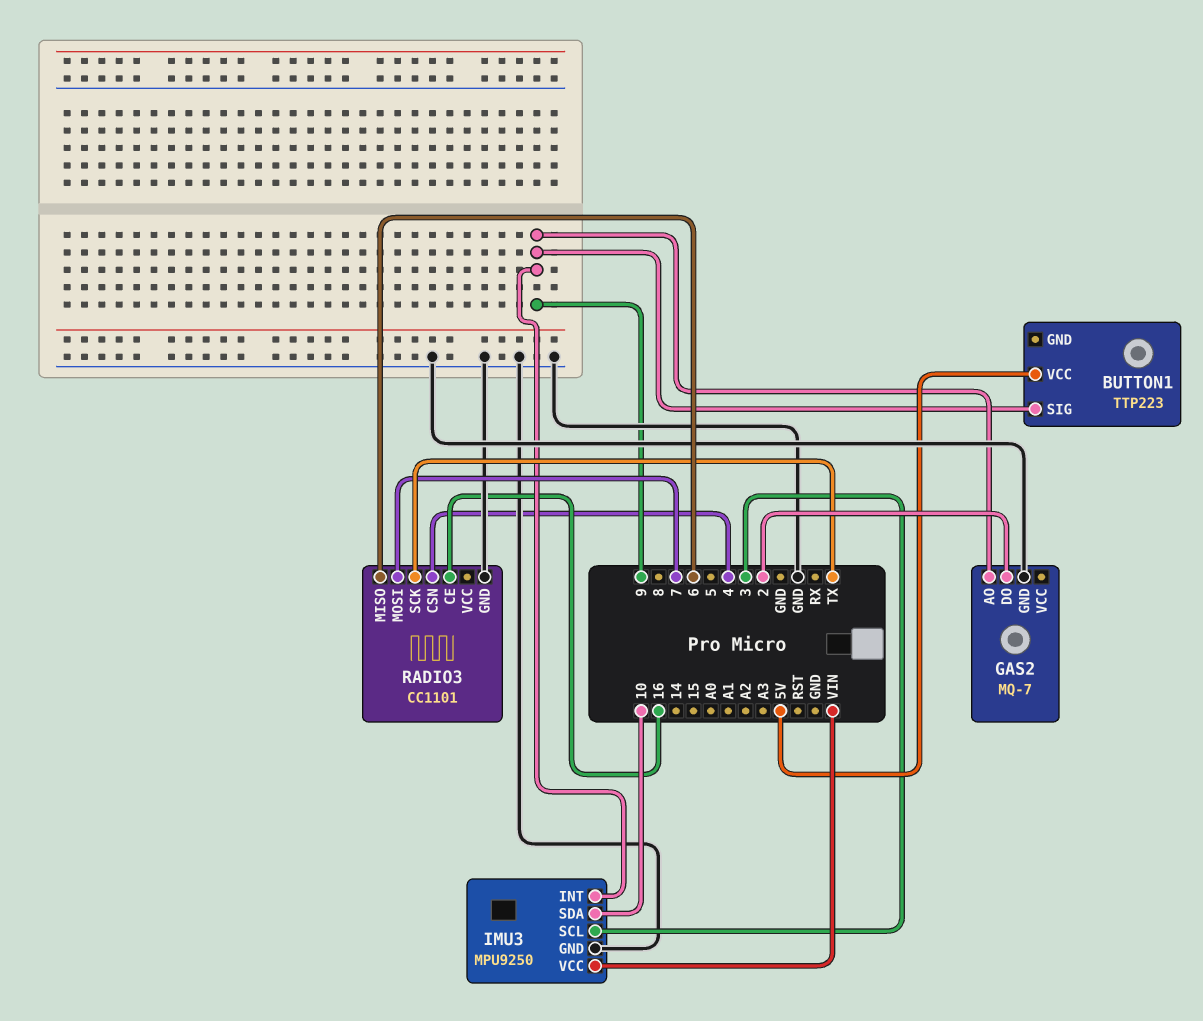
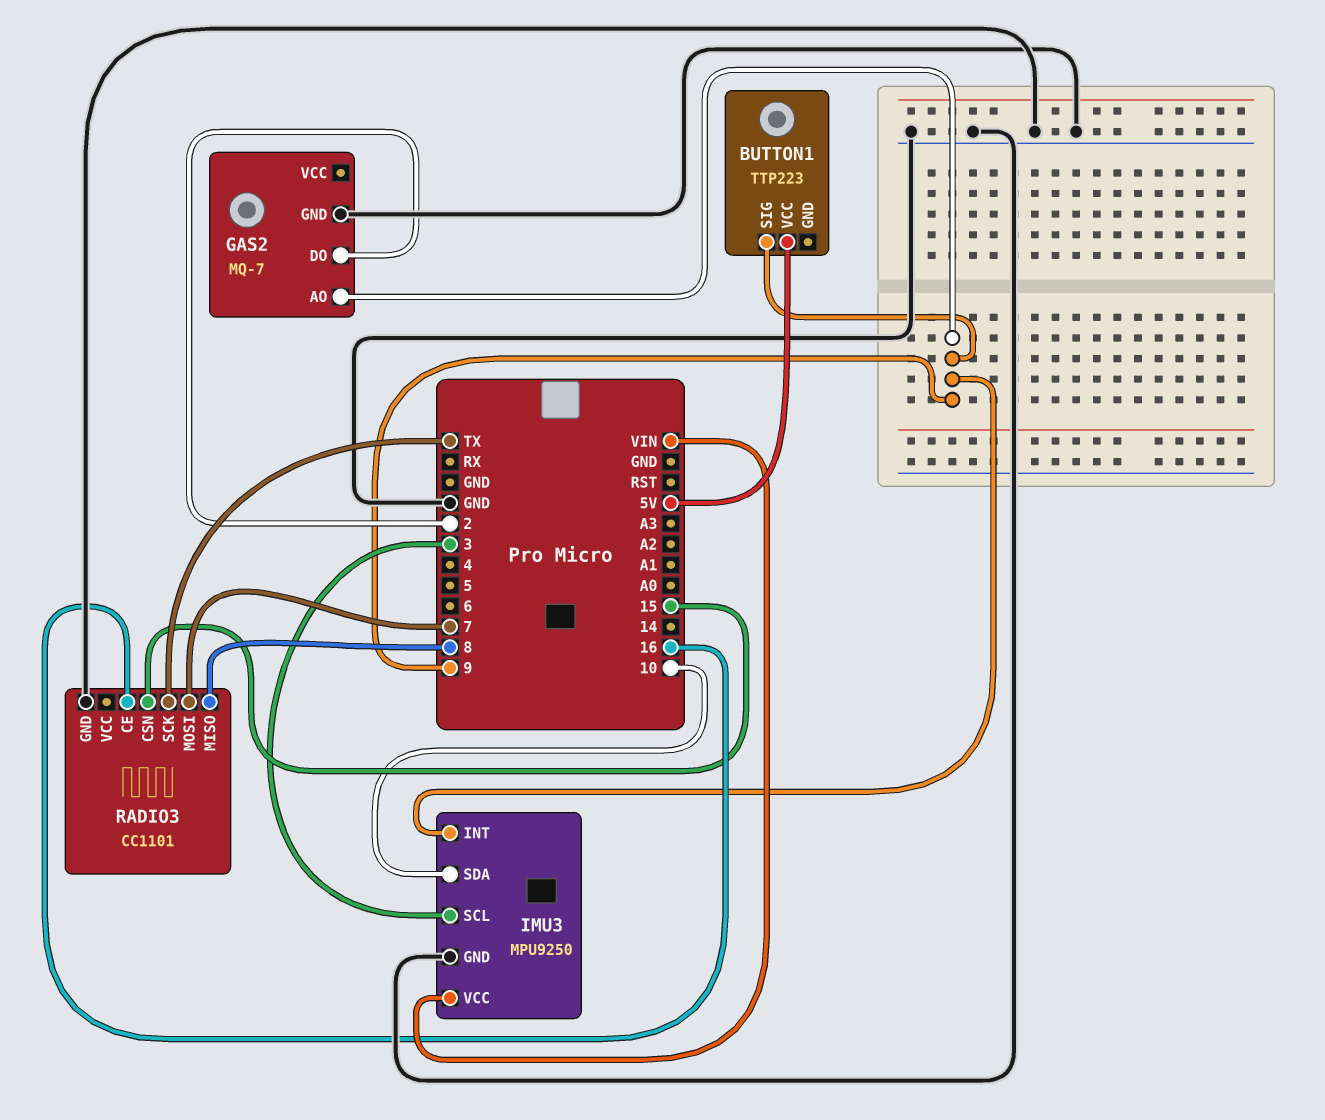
RADIO3 pin CSN: 4 -> 15
RADIO3 pin MISO: 6 -> 8

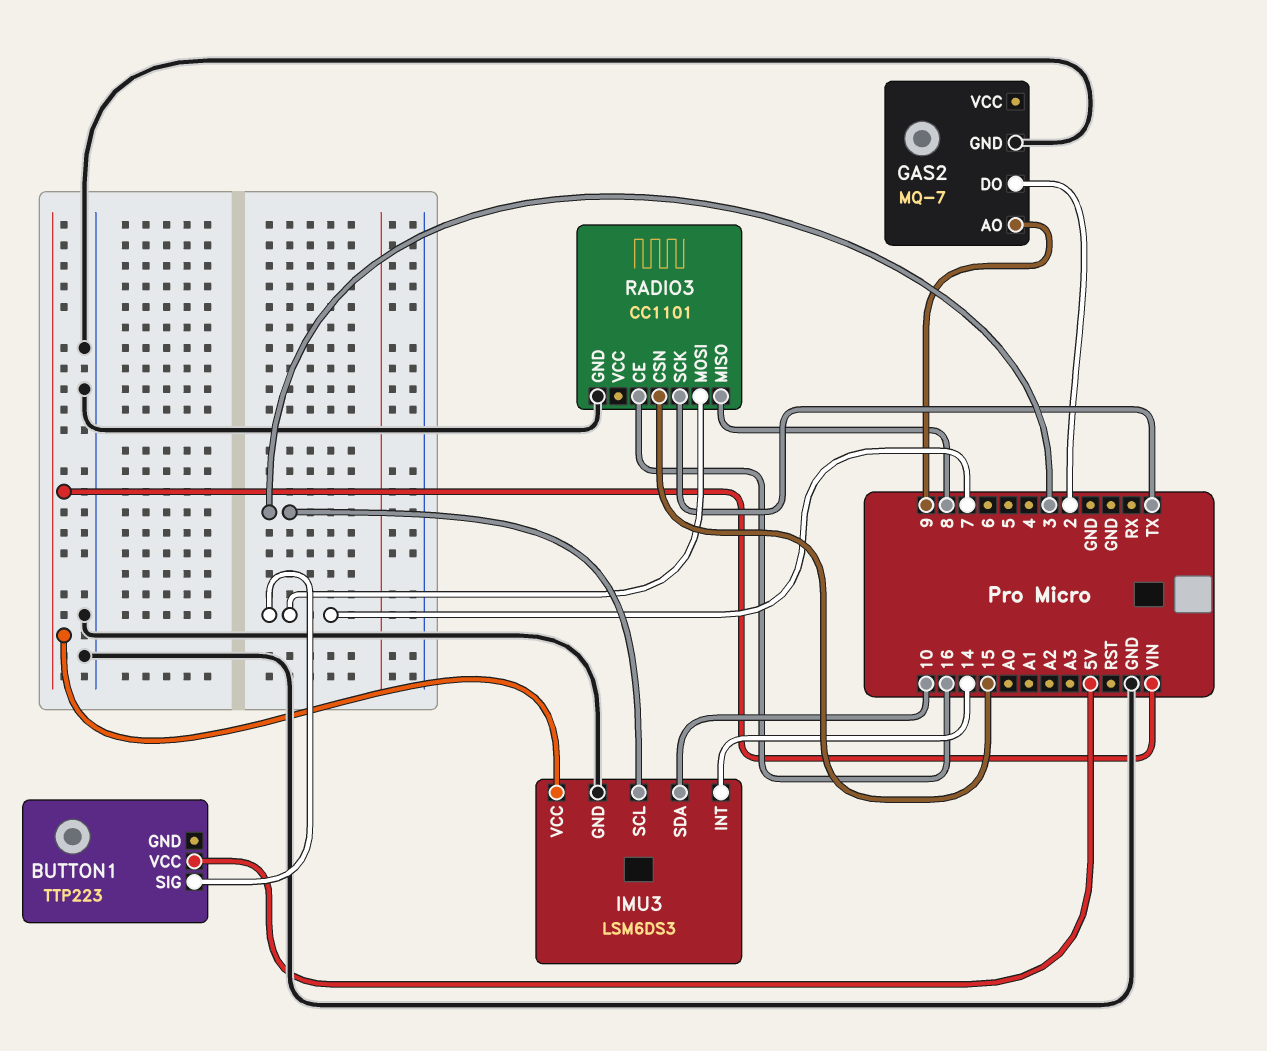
BUTTON1 pin SIG: 9 -> 7
IMU3: MPU9250 -> LSM6DS3
IMU3 pin INT: 9 -> 14

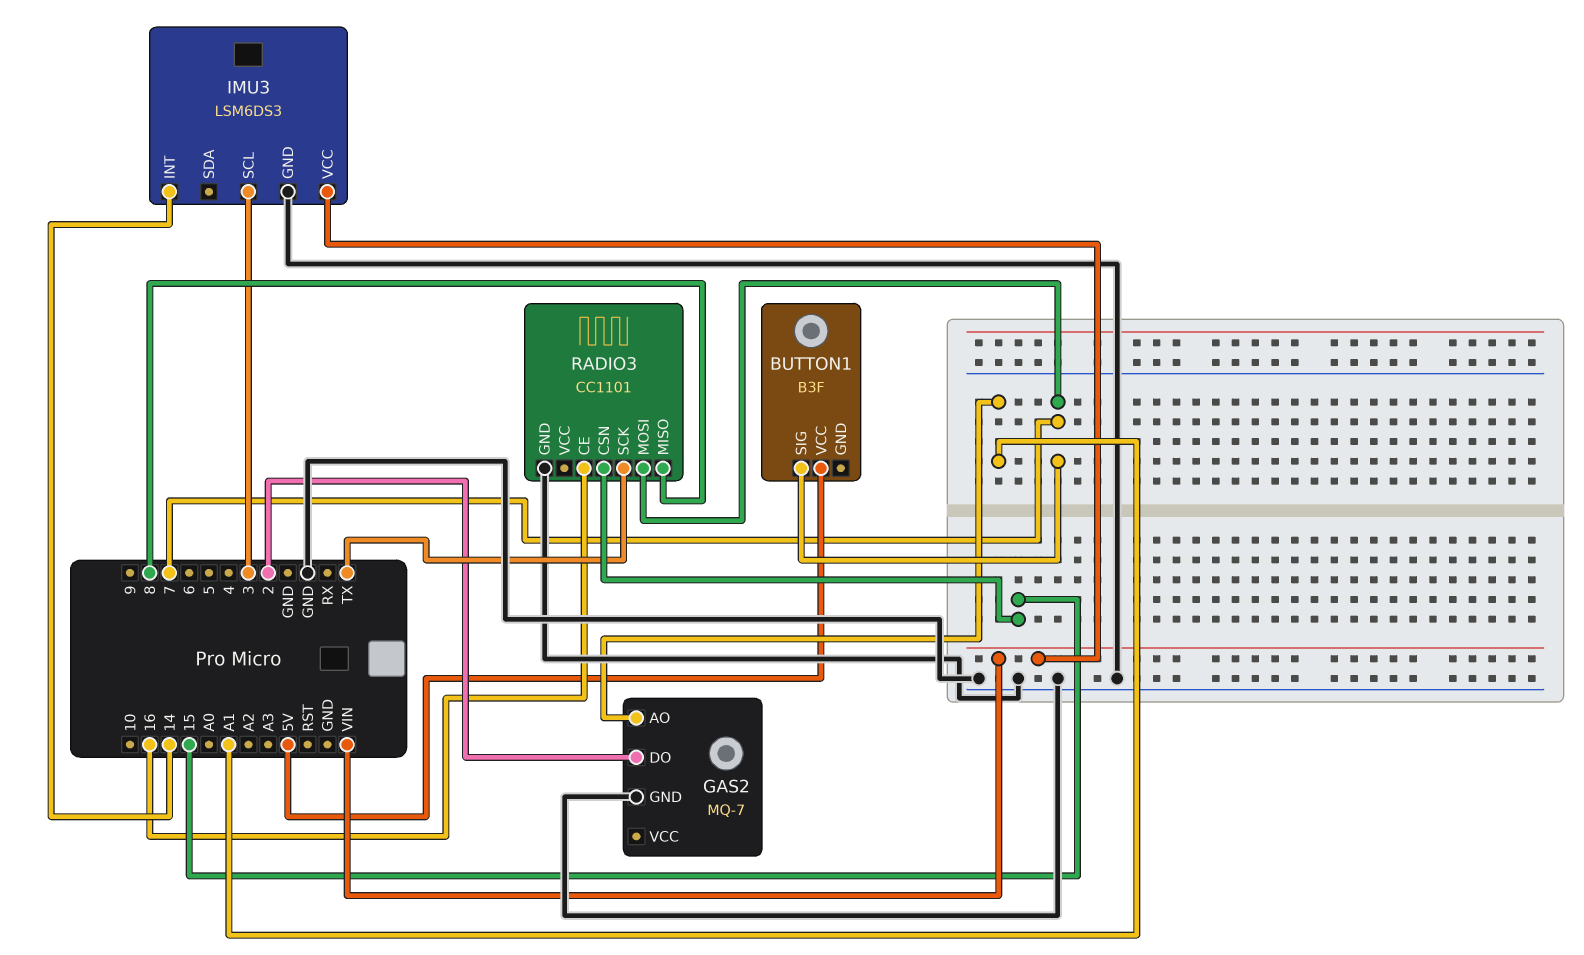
BUTTON1: TTP223 -> B3F
GAS2 pin AO: 9 -> A1
IMU3 pin SDA: 10 -> none

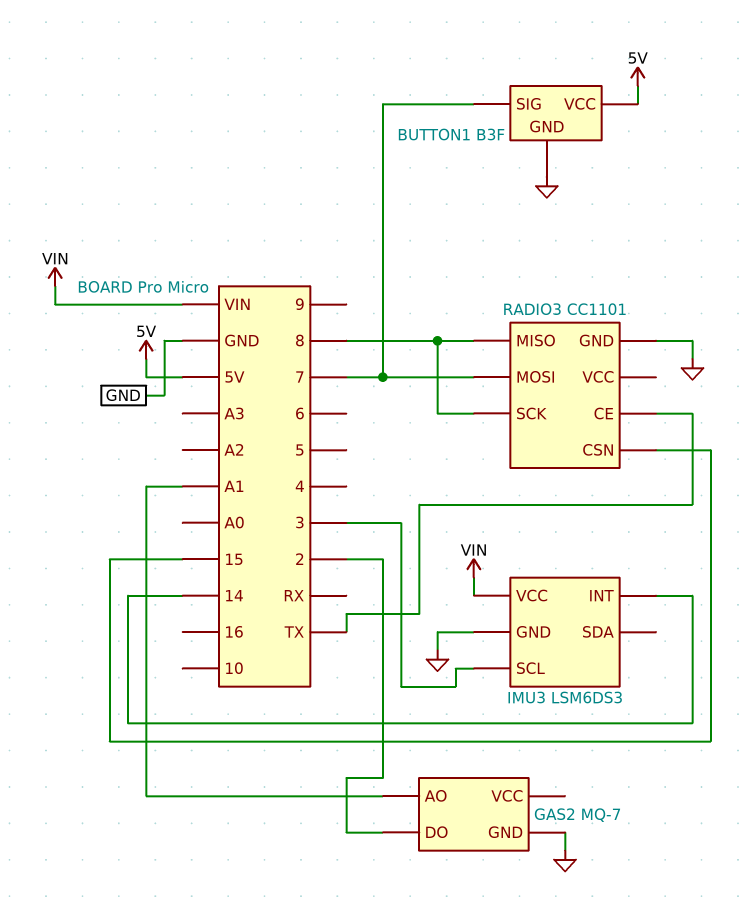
BUTTON1 pin GND: none -> GND
RADIO3 pin CE: 16 -> TX
RADIO3 pin SCK: TX -> 8

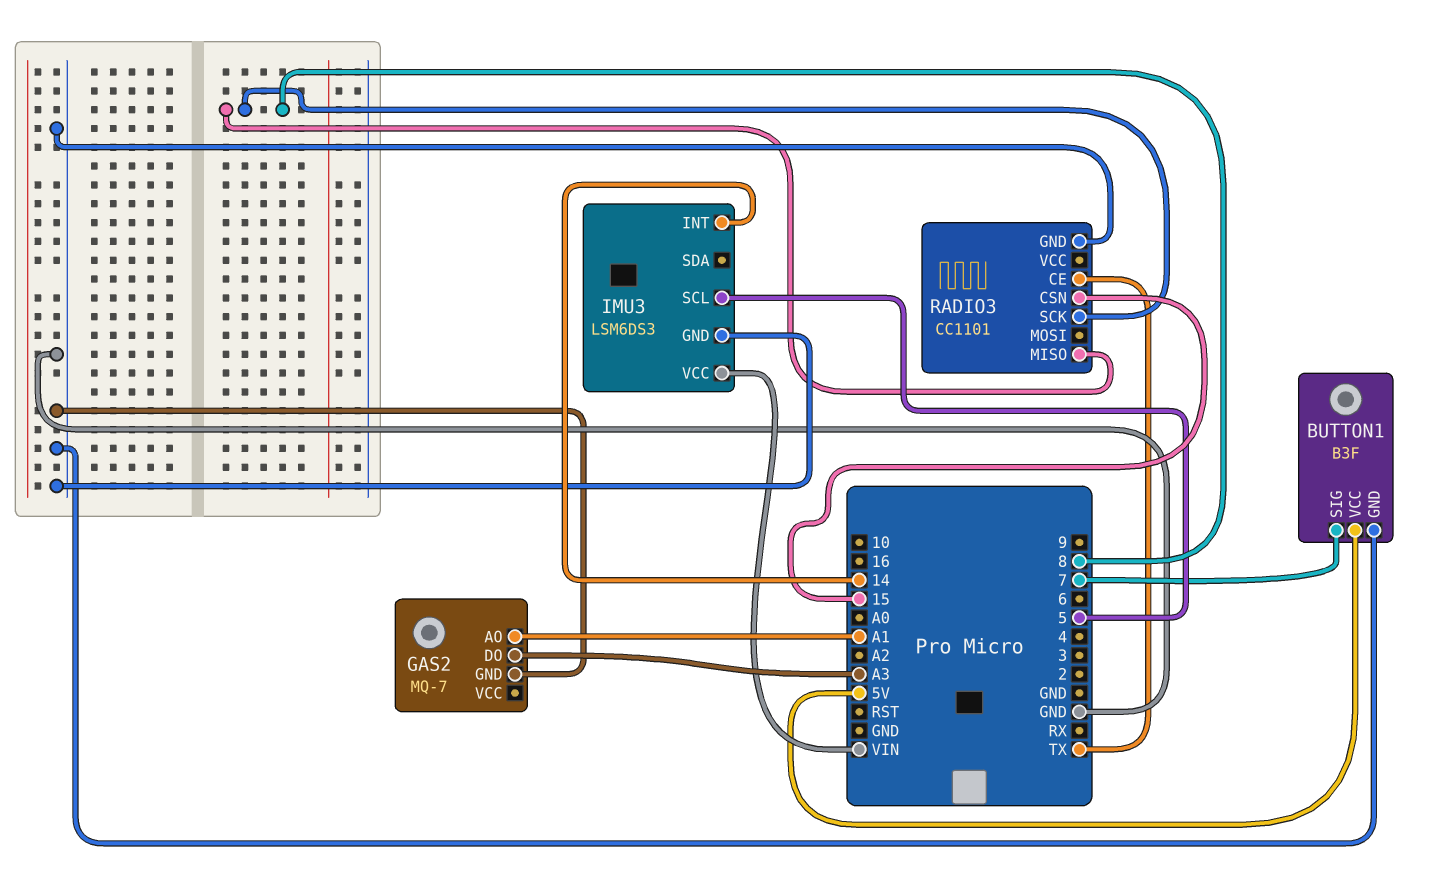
GAS2 pin DO: 2 -> A3
IMU3 pin SCL: 3 -> 5
RADIO3 pin MOSI: 7 -> none

